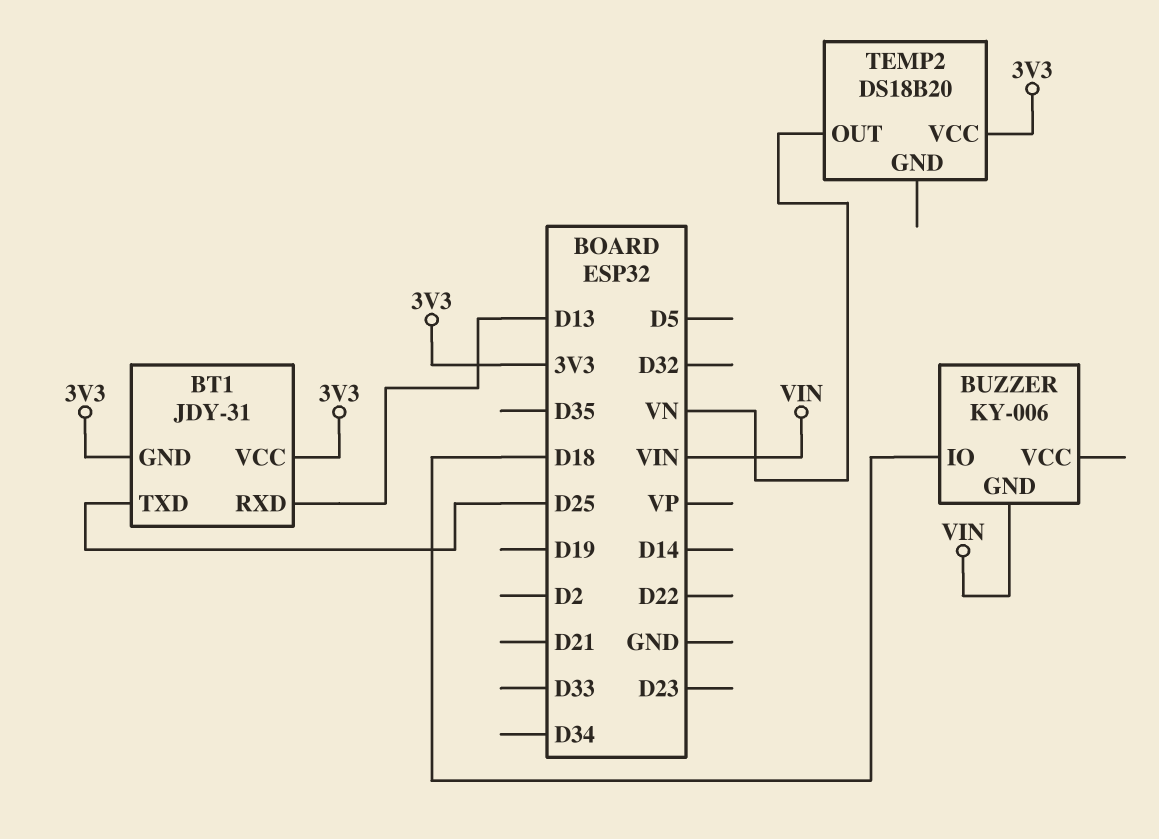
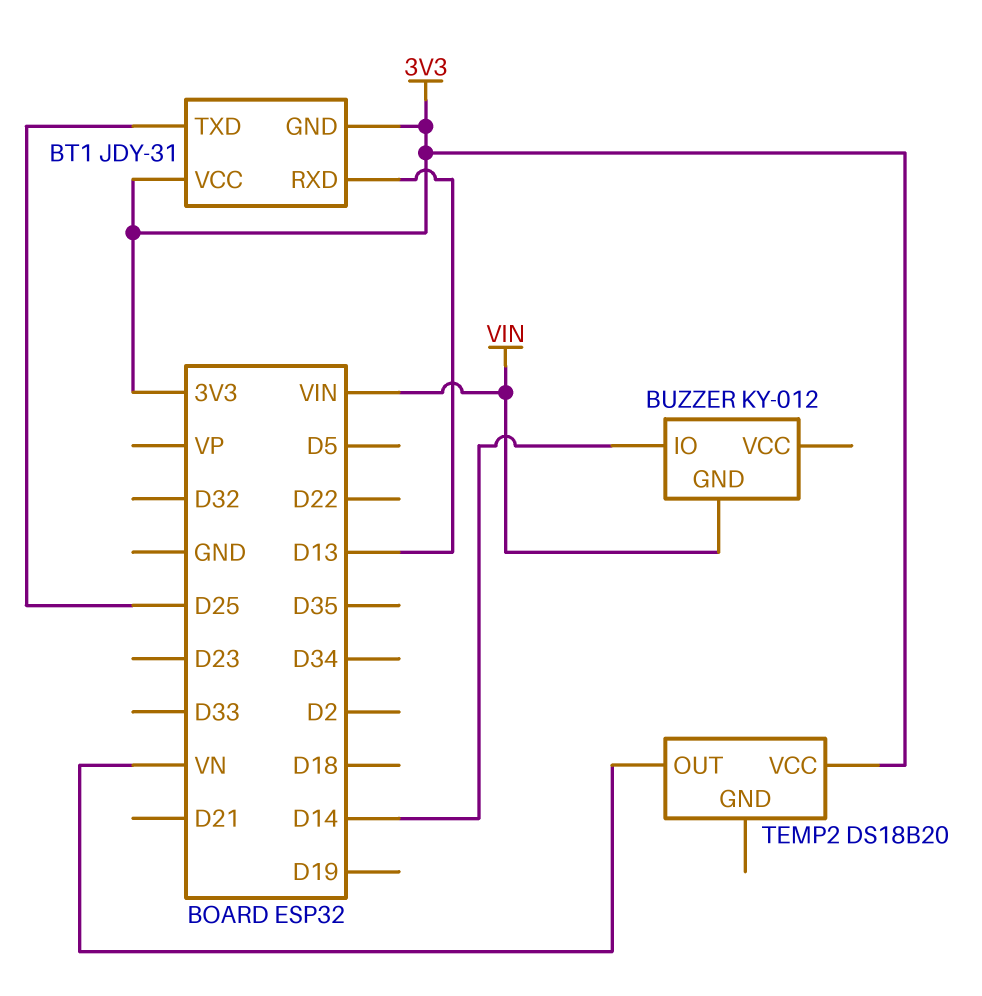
BUZZER: KY-006 -> KY-012
BUZZER pin IO: D18 -> D14

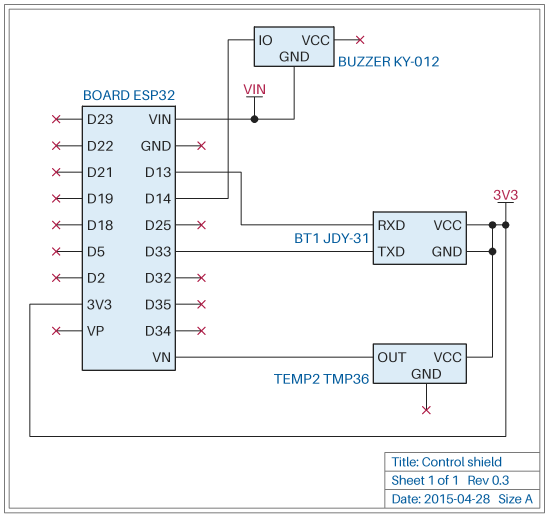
BT1 pin TXD: D25 -> D33
TEMP2: DS18B20 -> TMP36

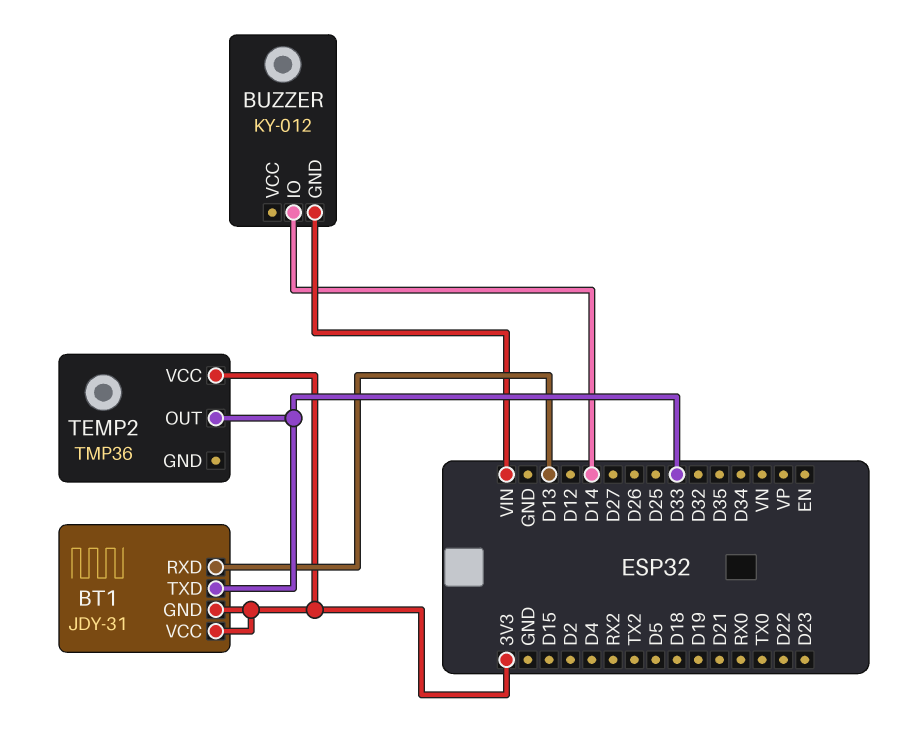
TEMP2 pin OUT: VN -> D33

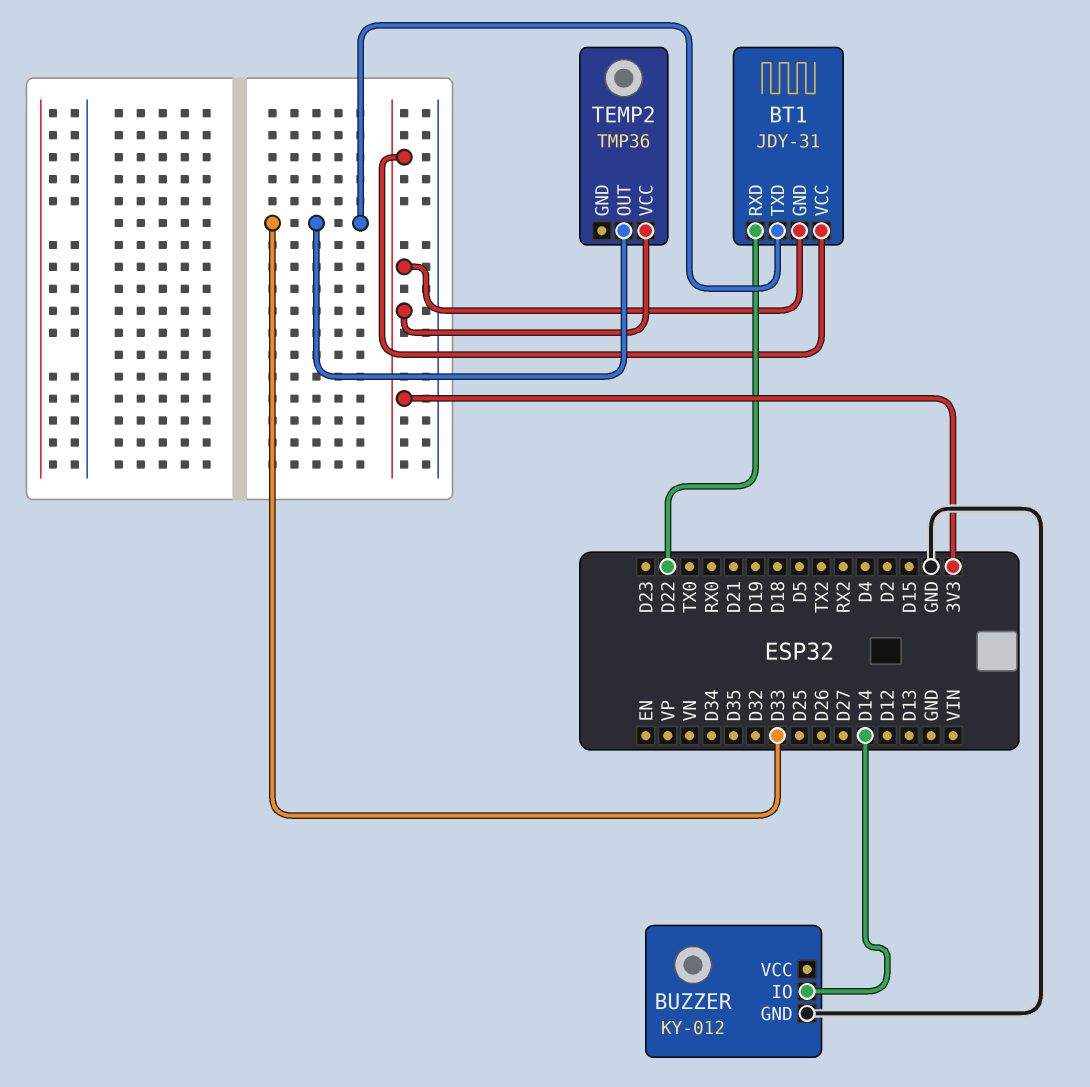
BT1 pin RXD: D13 -> D22
BUZZER pin GND: VIN -> GND

